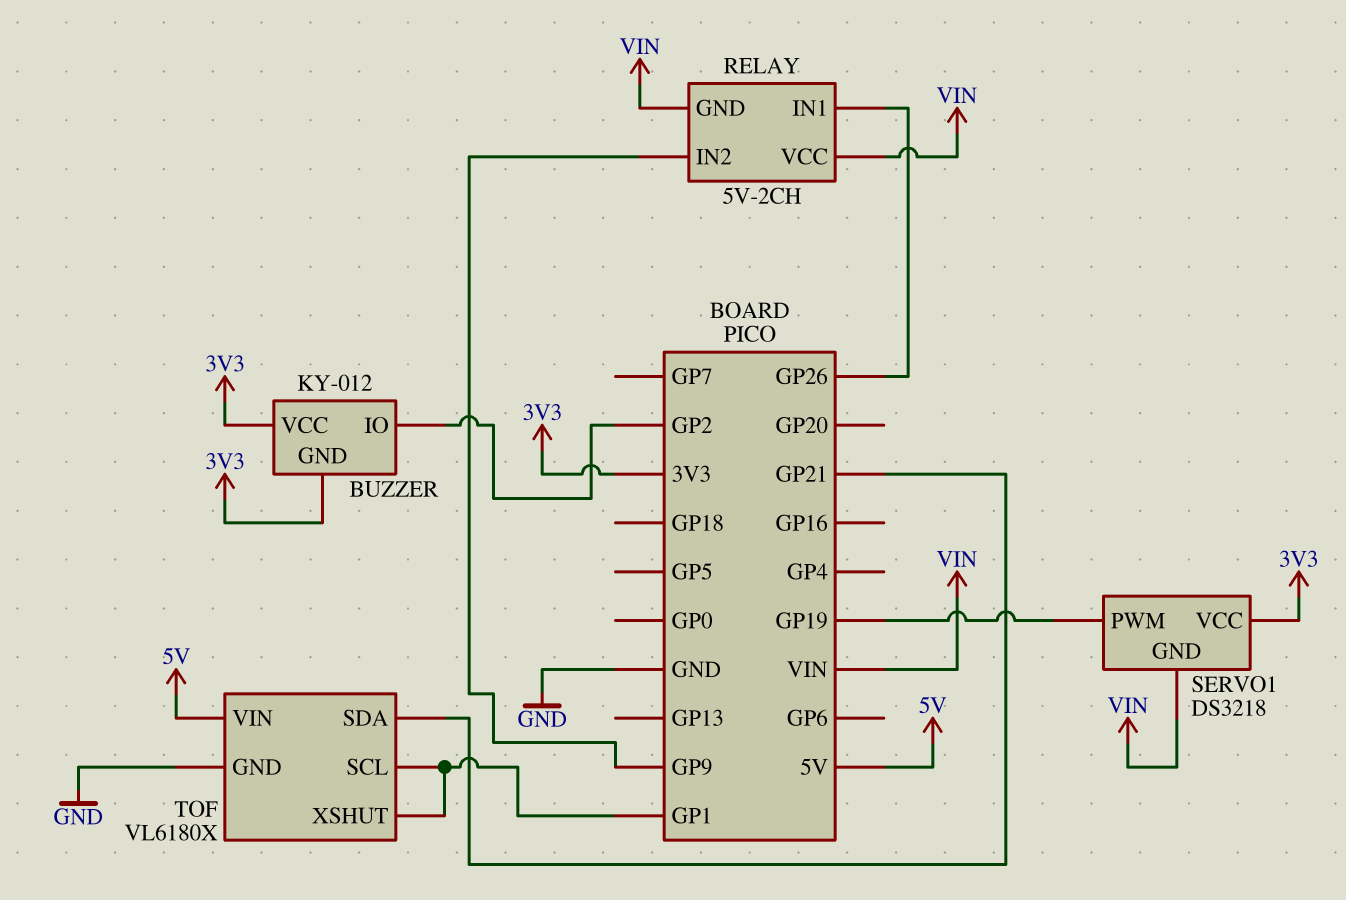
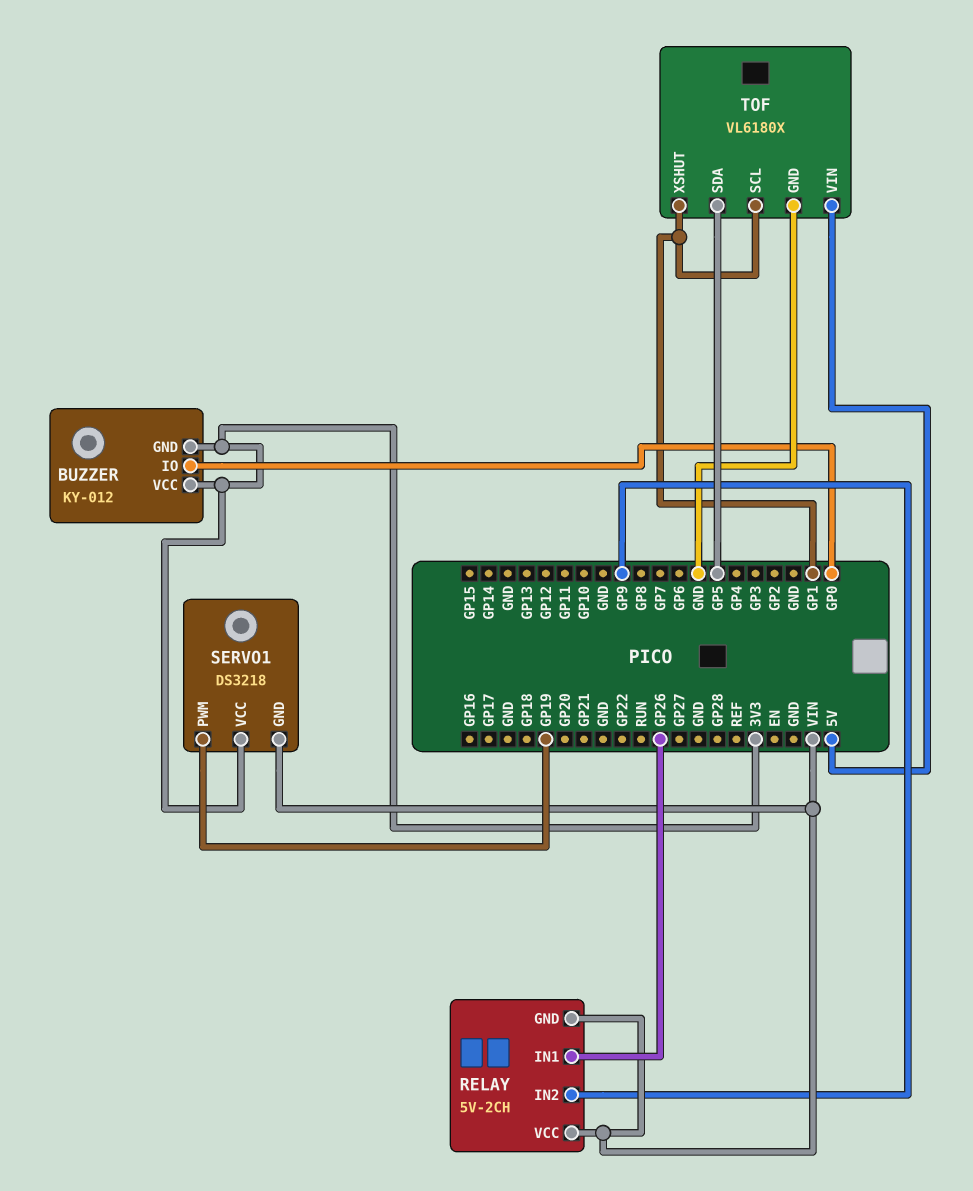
BUZZER pin IO: GP2 -> GP0
TOF pin SDA: GP21 -> GP5

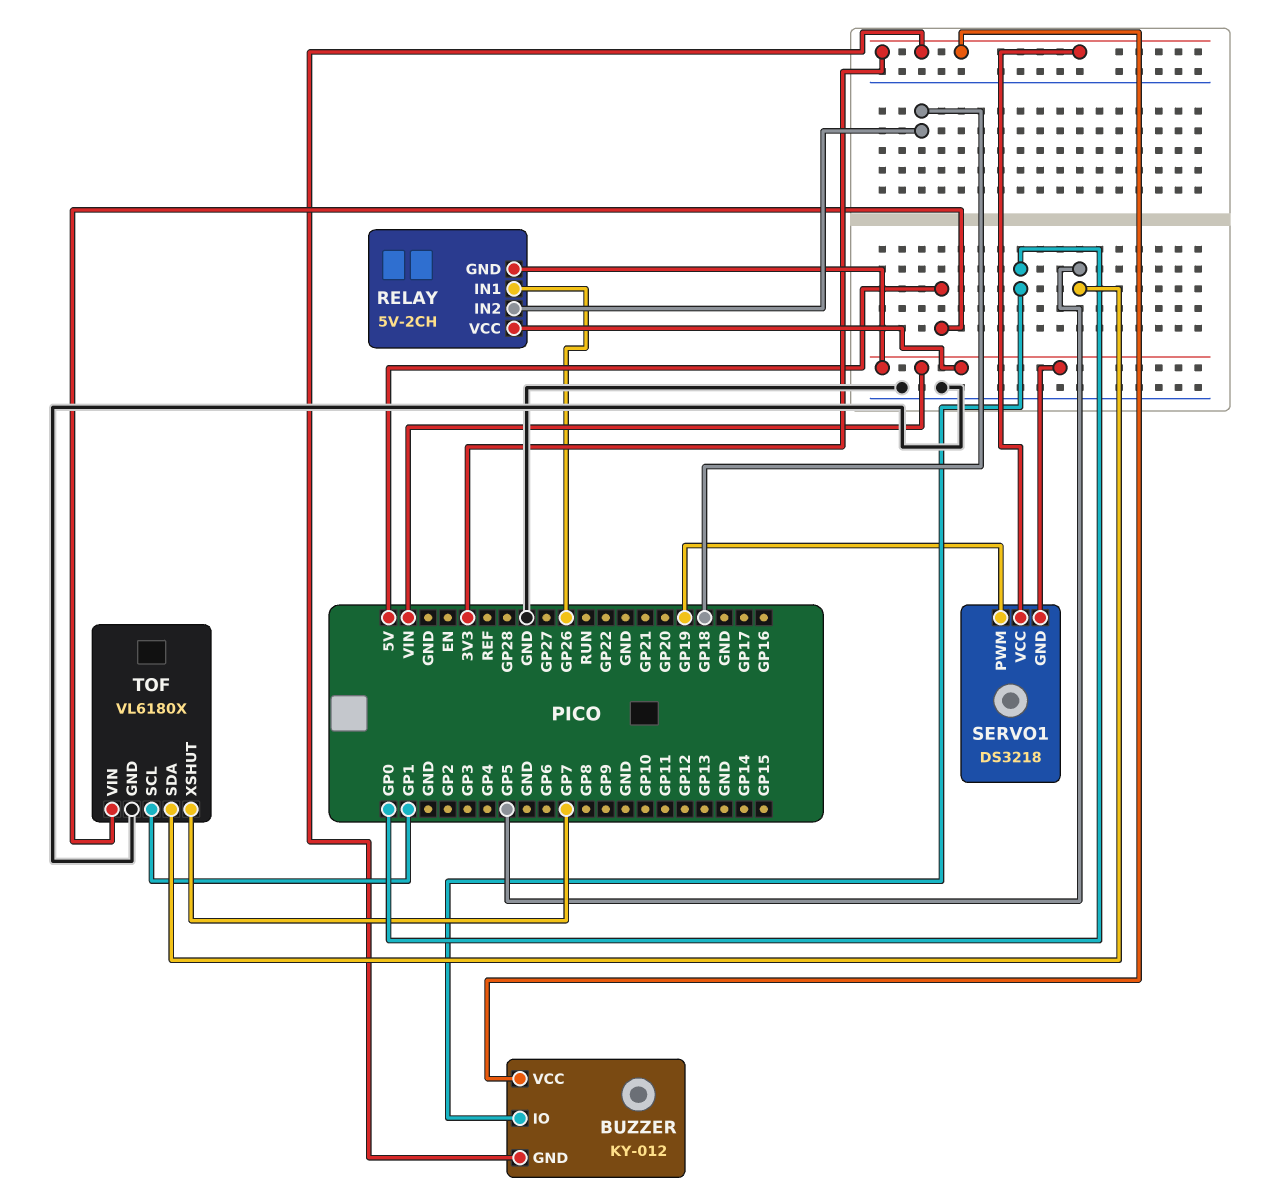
RELAY pin IN2: GP9 -> GP18
TOF pin XSHUT: GP1 -> GP7

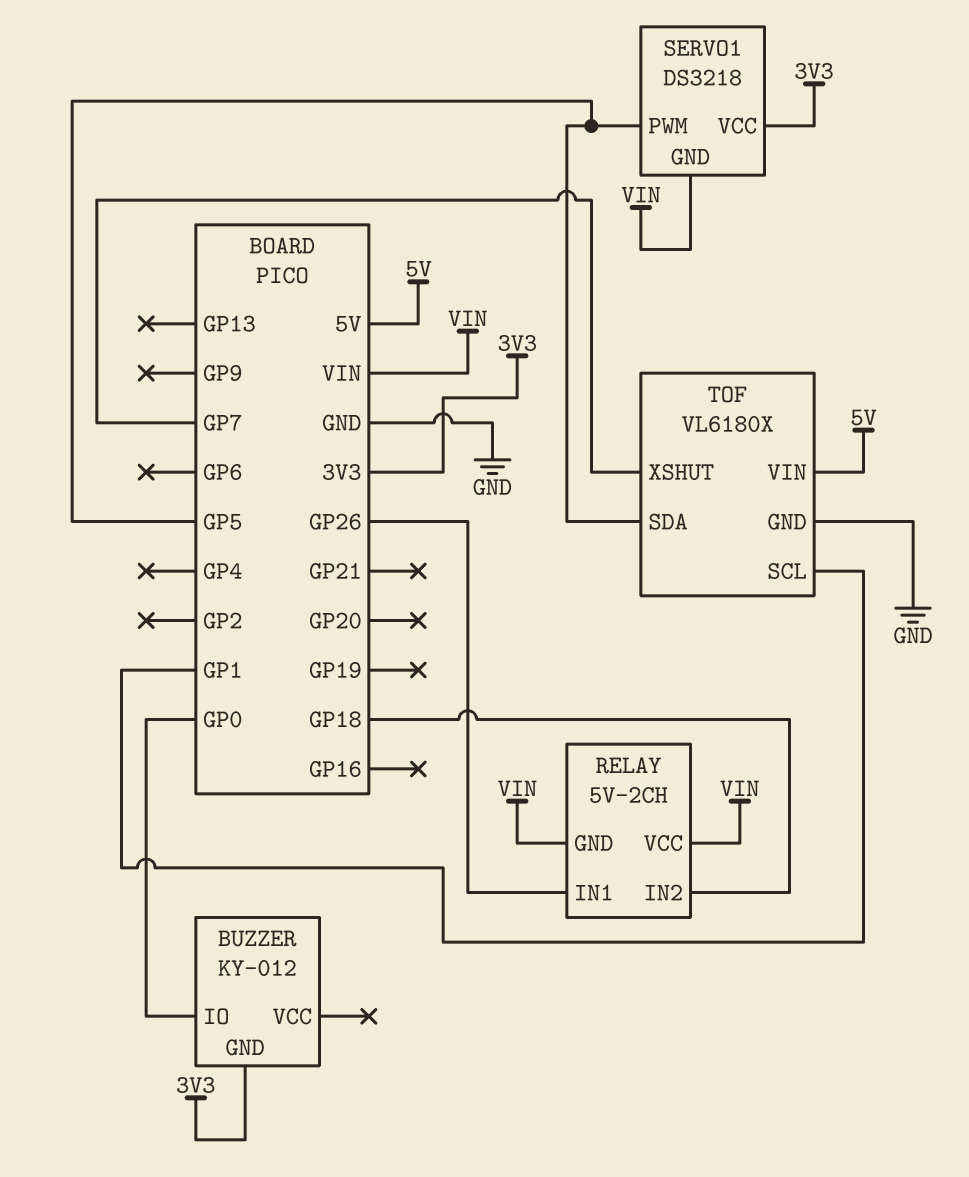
BUZZER pin VCC: 3V3 -> none
SERVO1 pin PWM: GP19 -> GP5

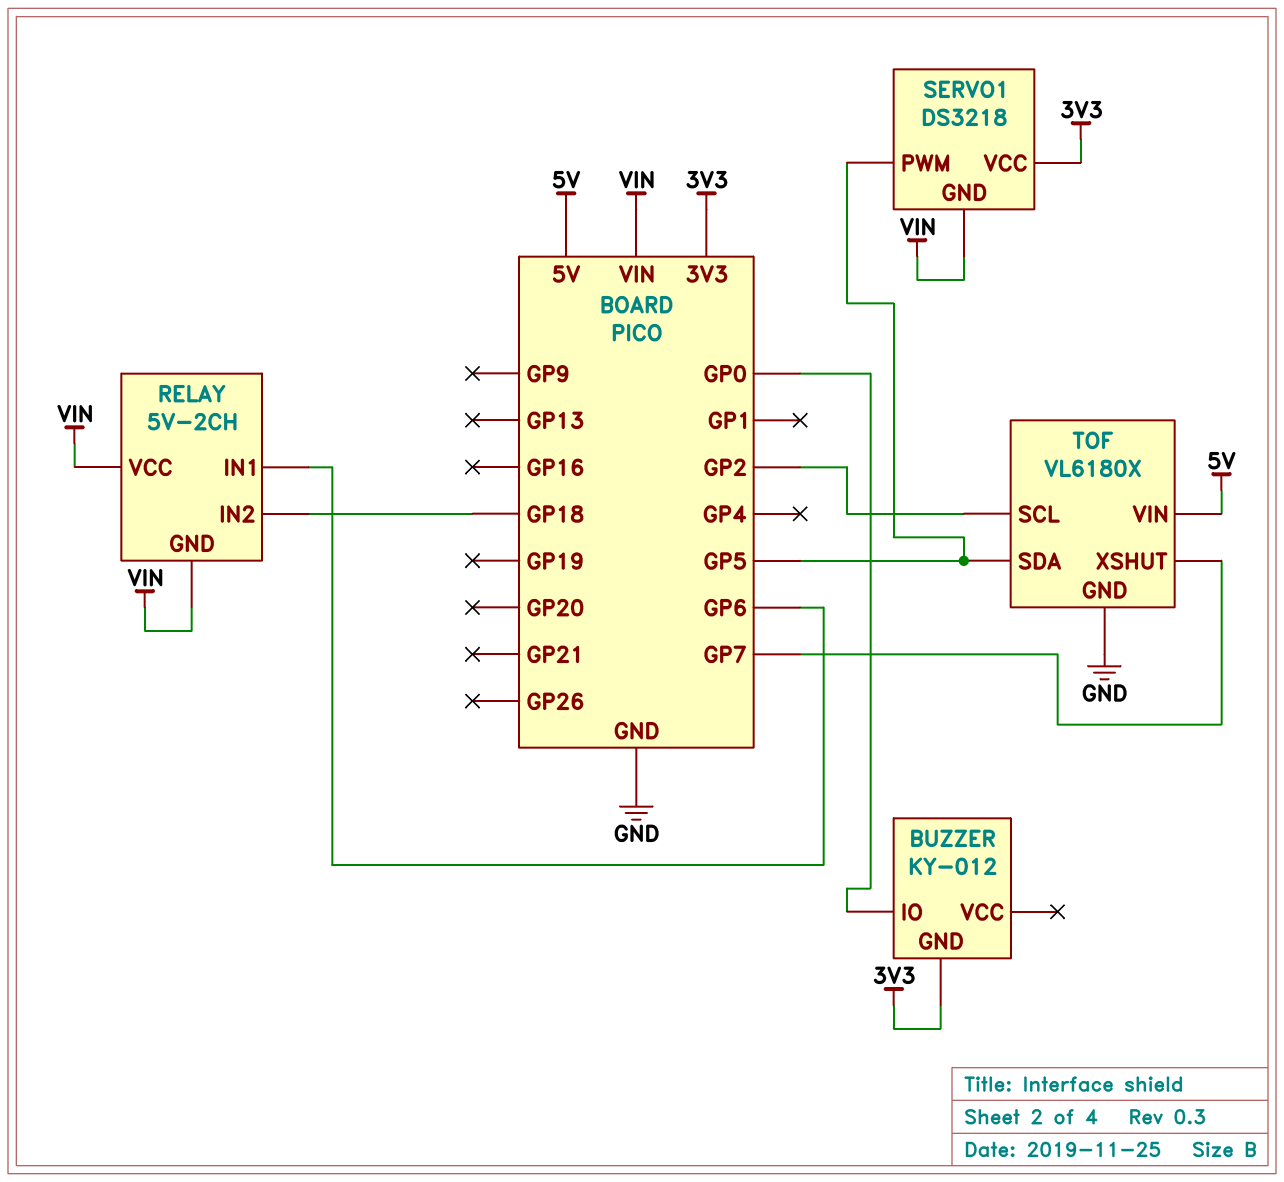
RELAY pin IN1: GP26 -> GP6
TOF pin SCL: GP1 -> GP2

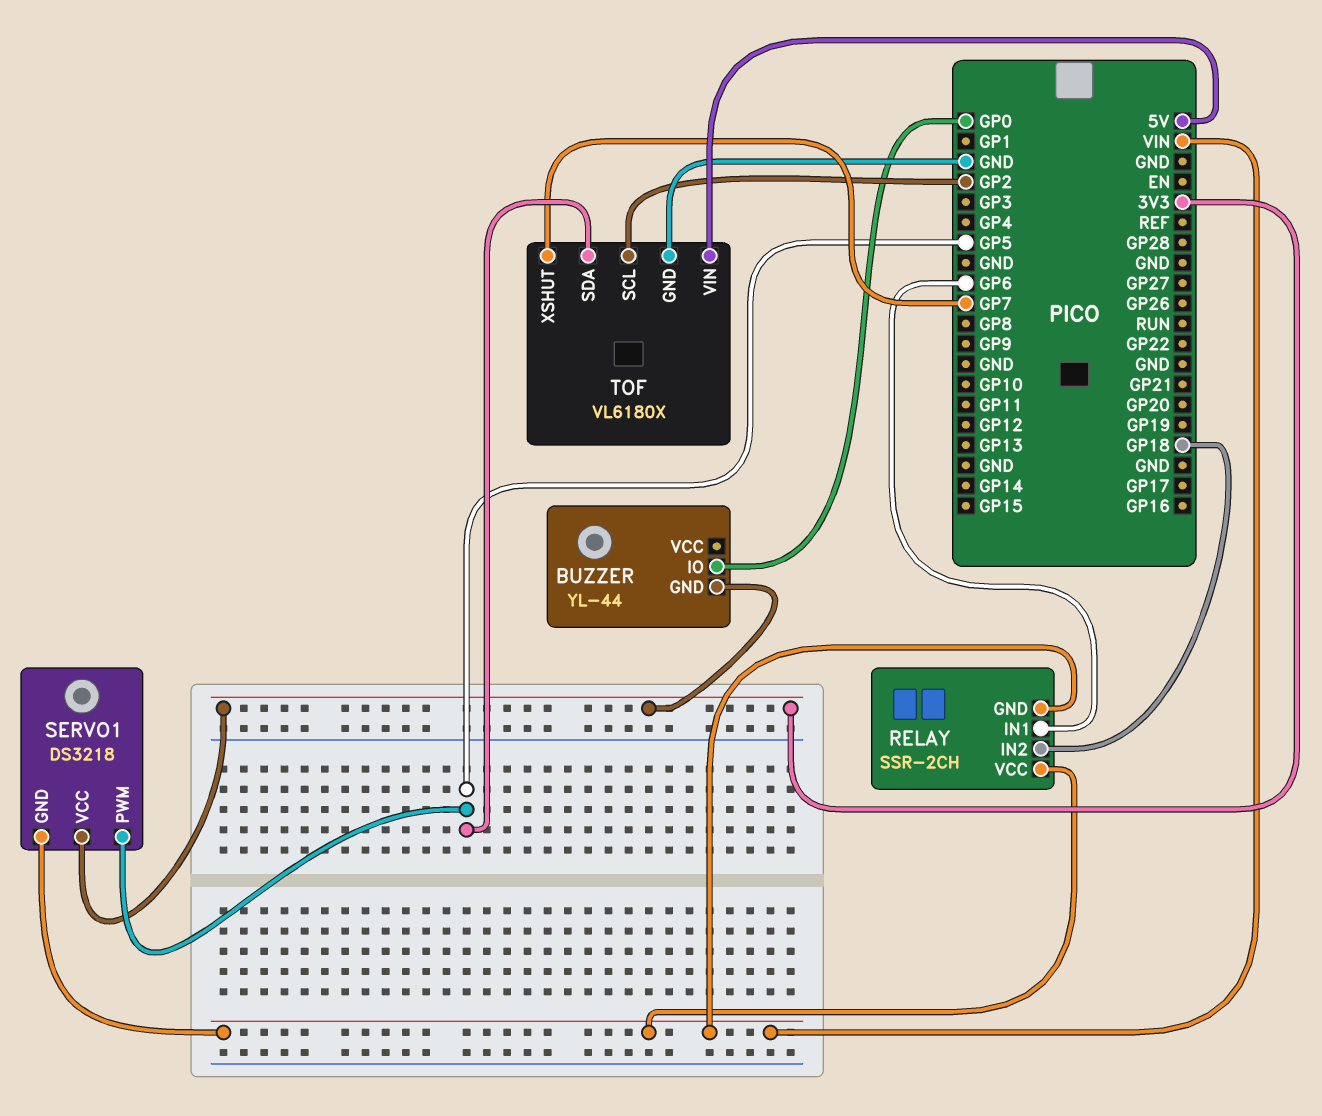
BUZZER: KY-012 -> YL-44
RELAY: 5V-2CH -> SSR-2CH

